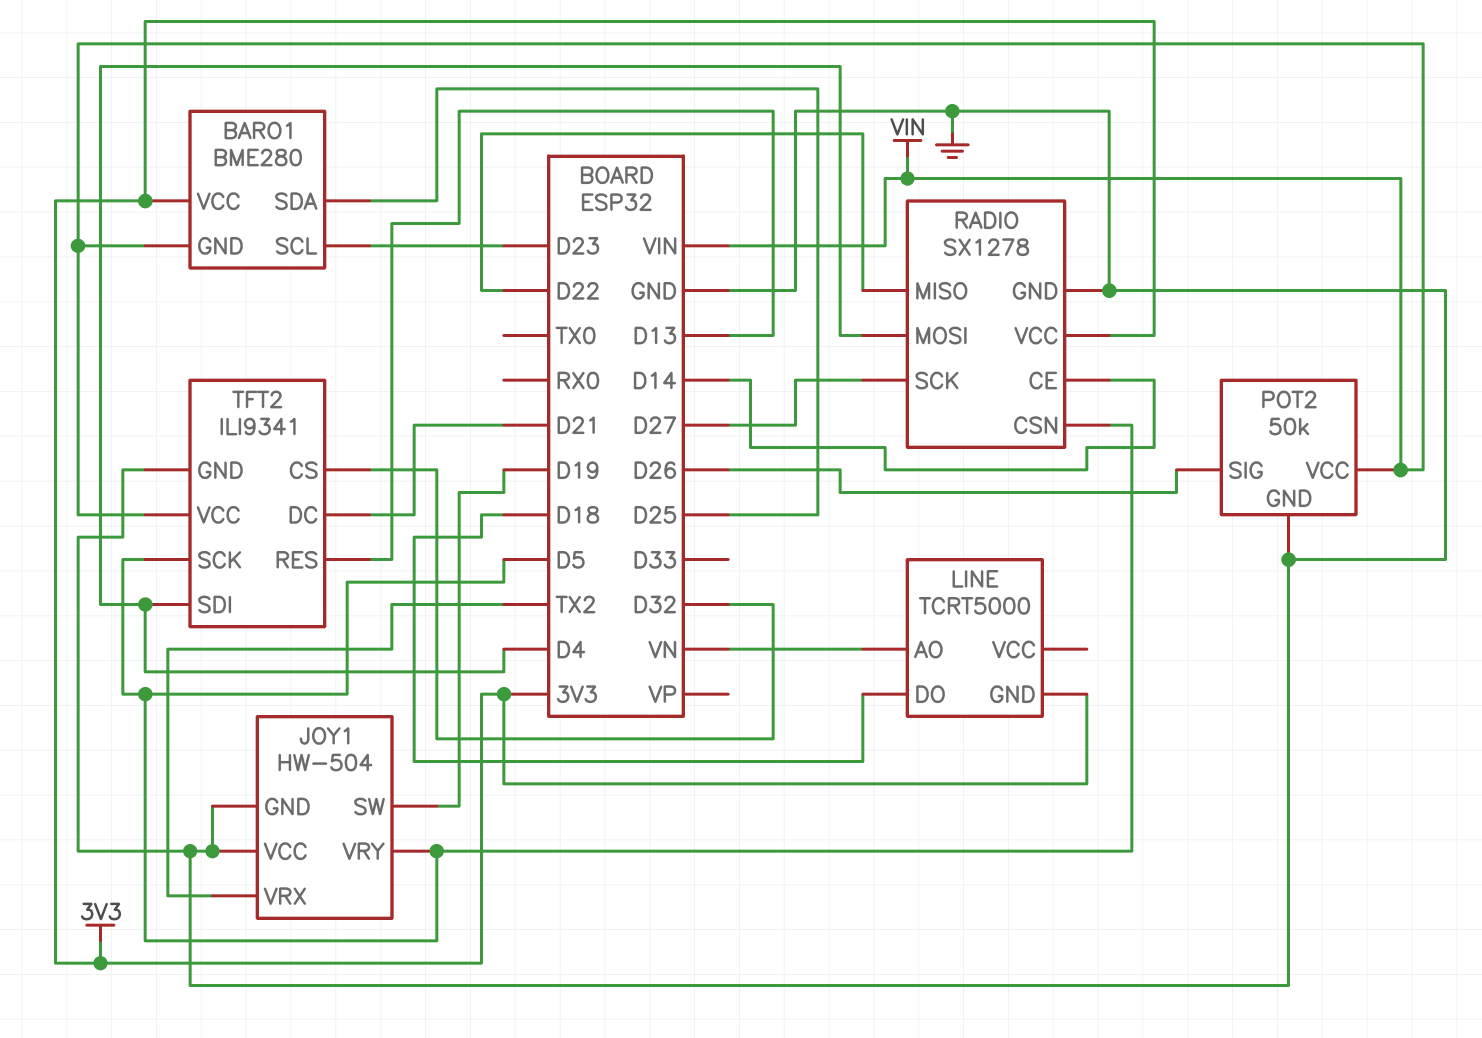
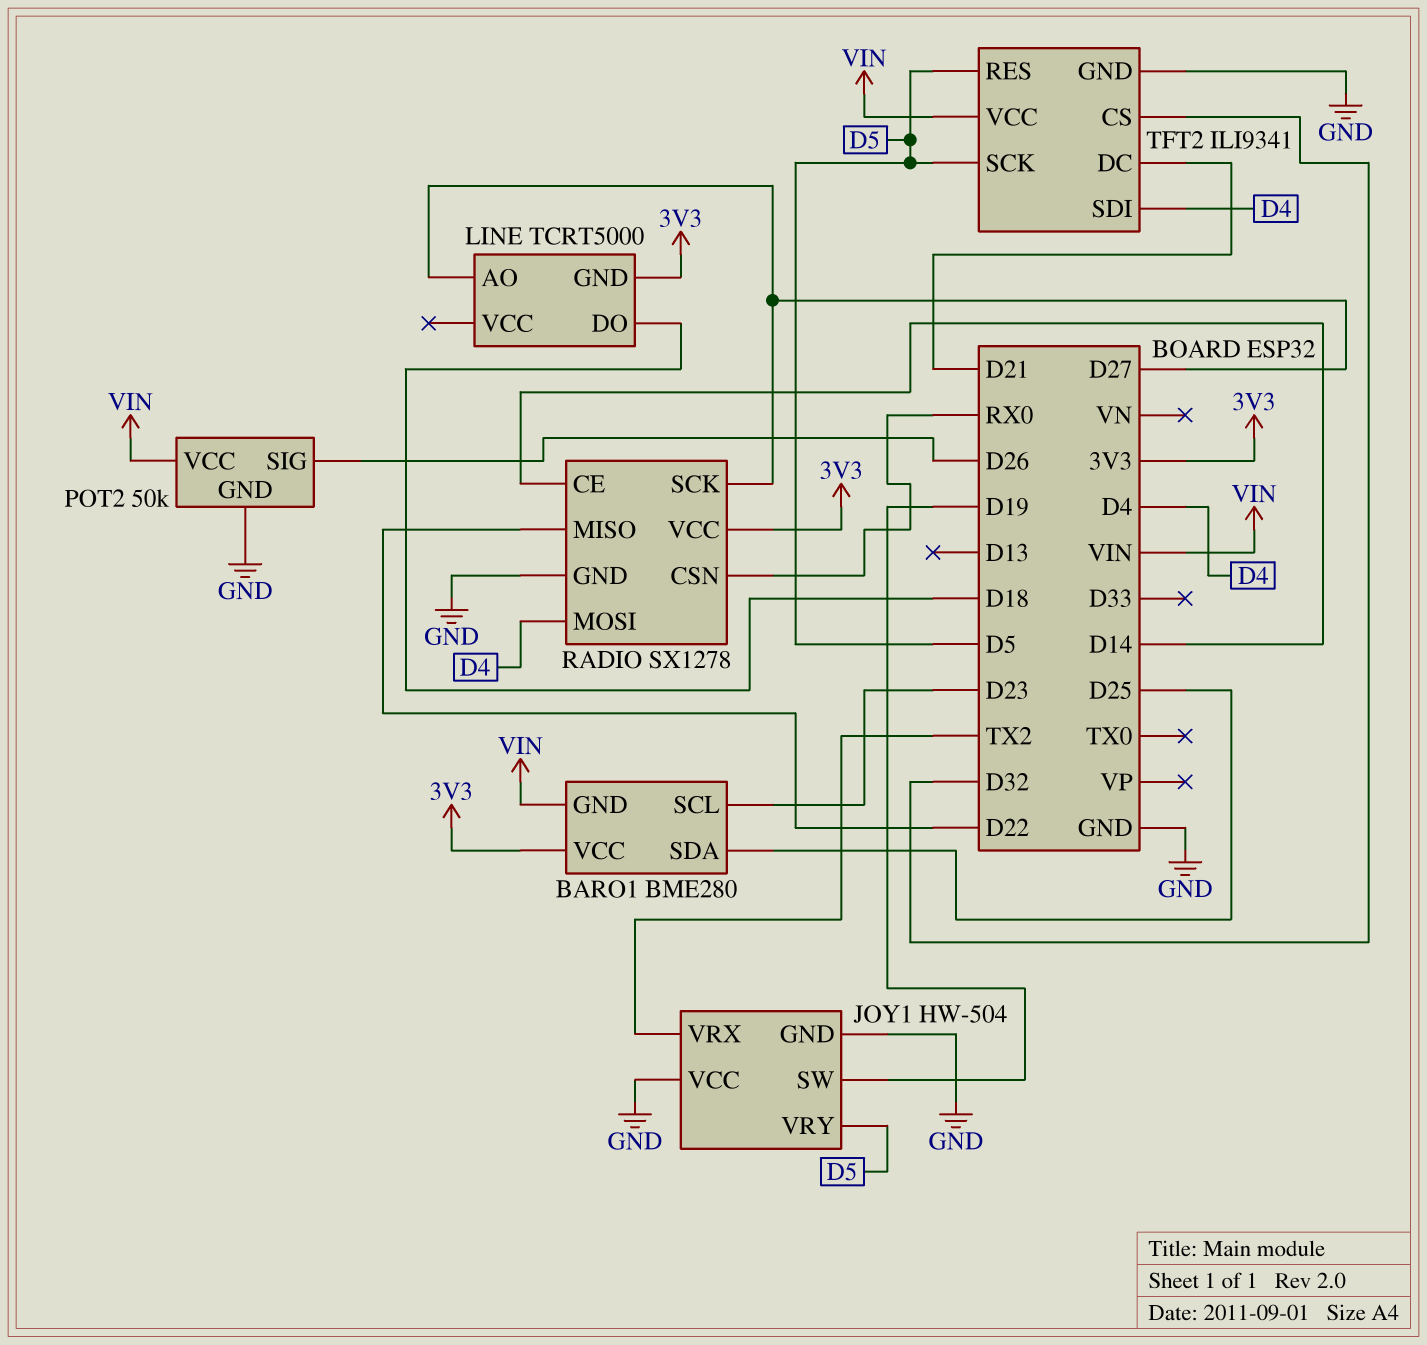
LINE pin AO: VN -> D27
RADIO pin CSN: D5 -> RX0
TFT2 pin RES: D13 -> D5

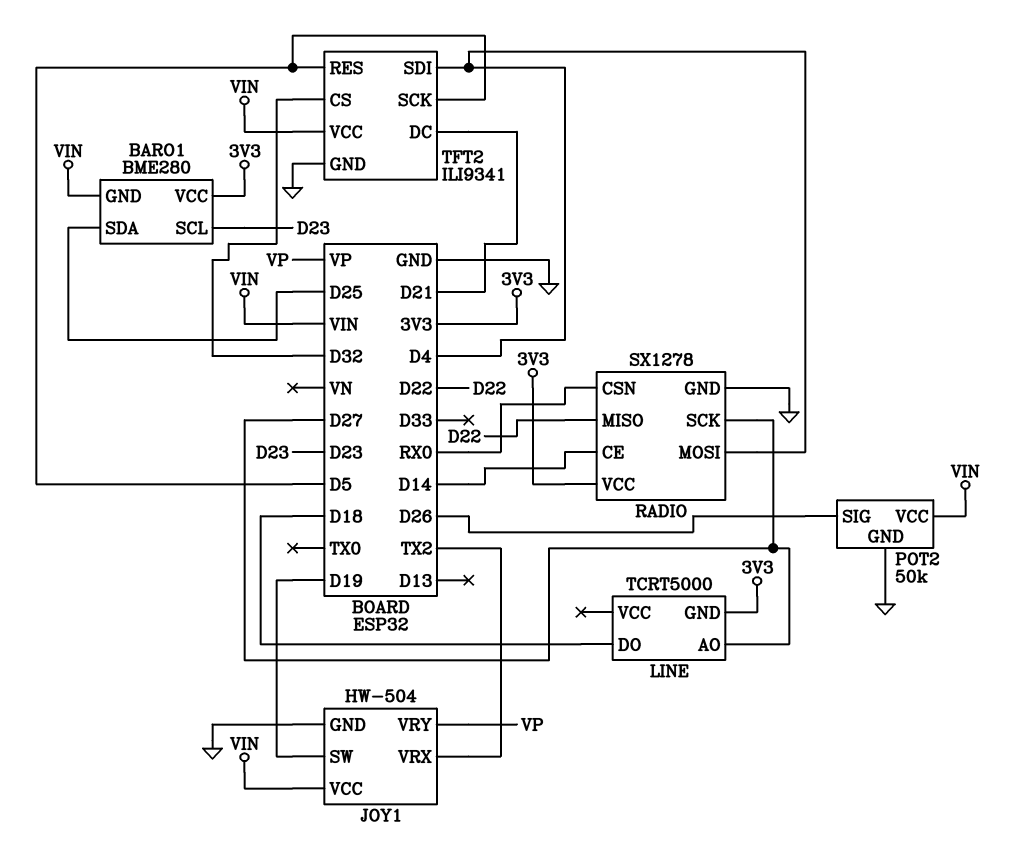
JOY1 pin VCC: GND -> VIN
JOY1 pin VRY: D5 -> VP

